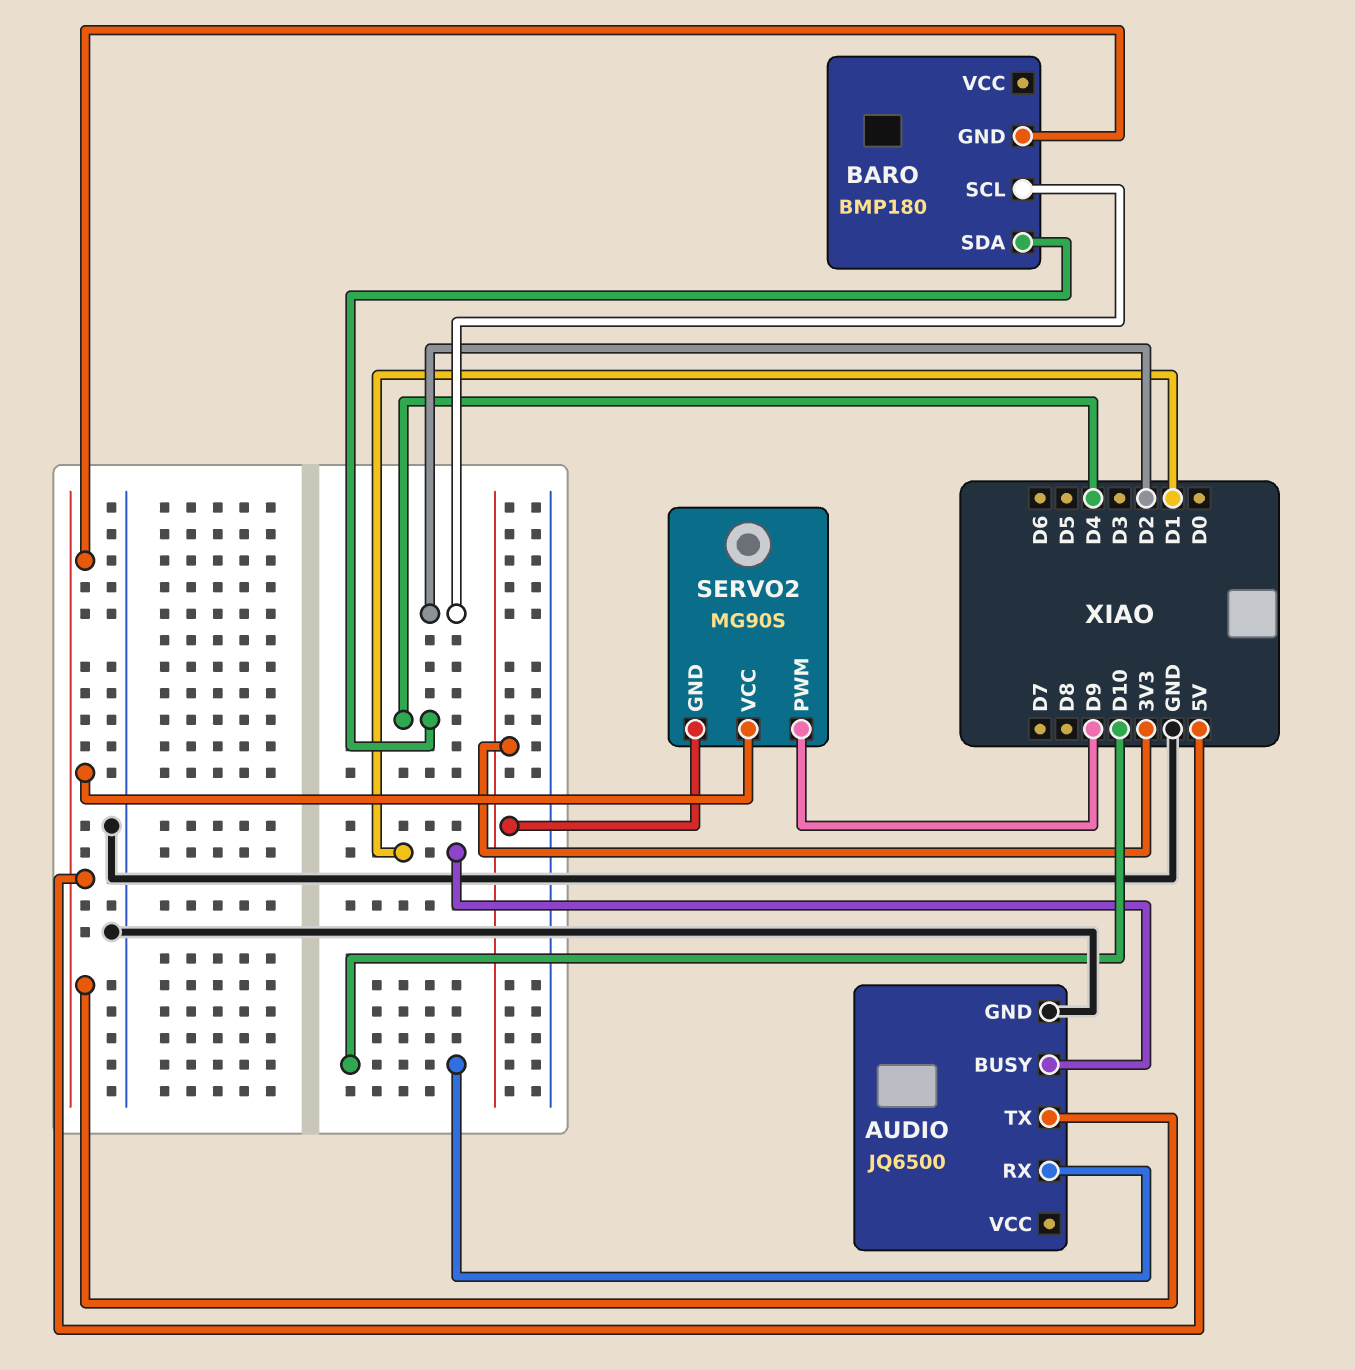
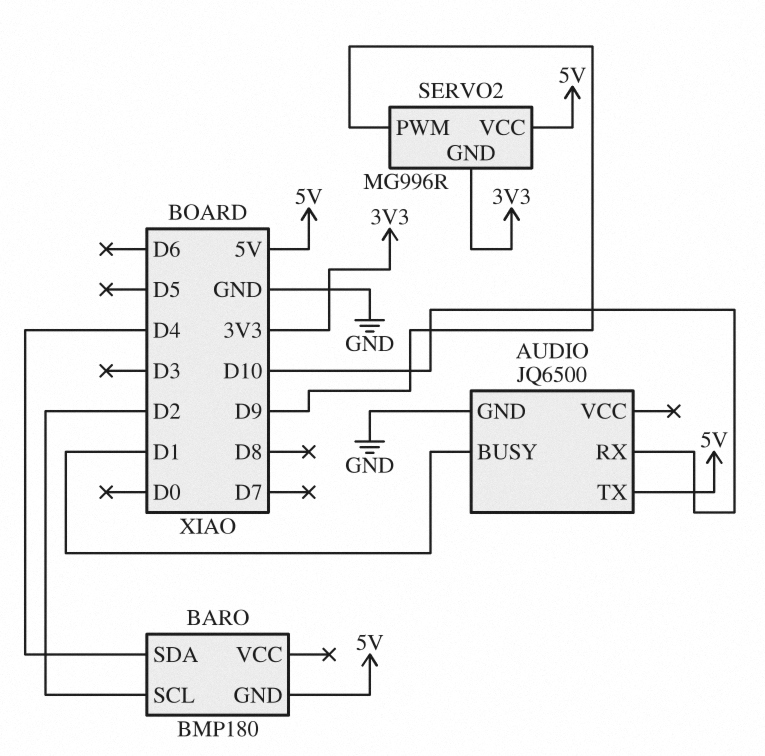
SERVO2: MG90S -> MG996R

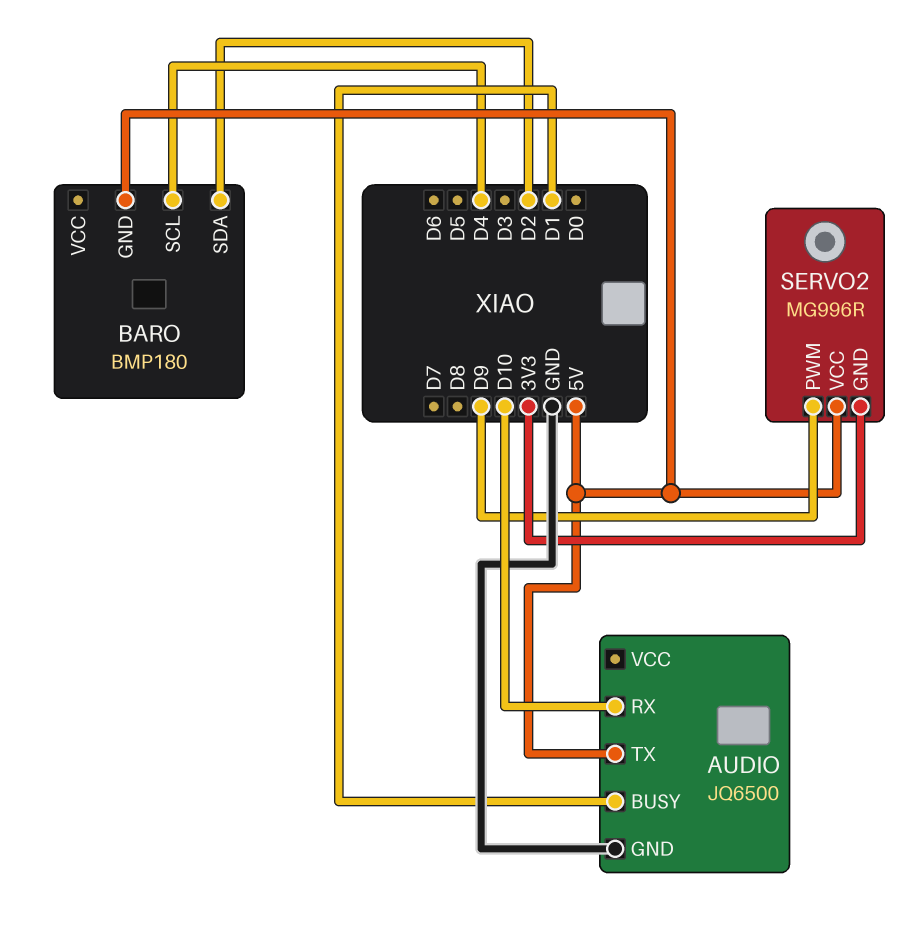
BARO pin SCL: D2 -> D4
BARO pin SDA: D4 -> D2

